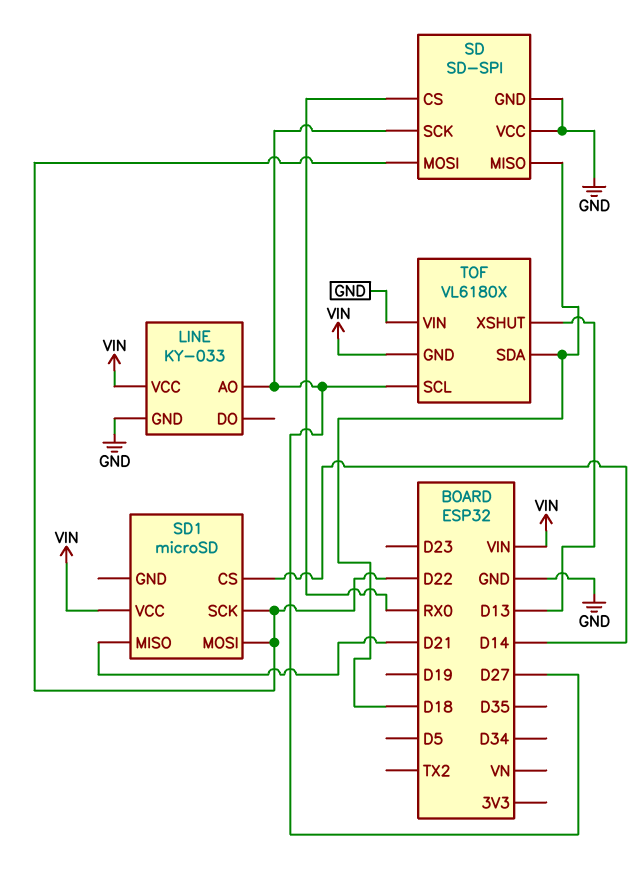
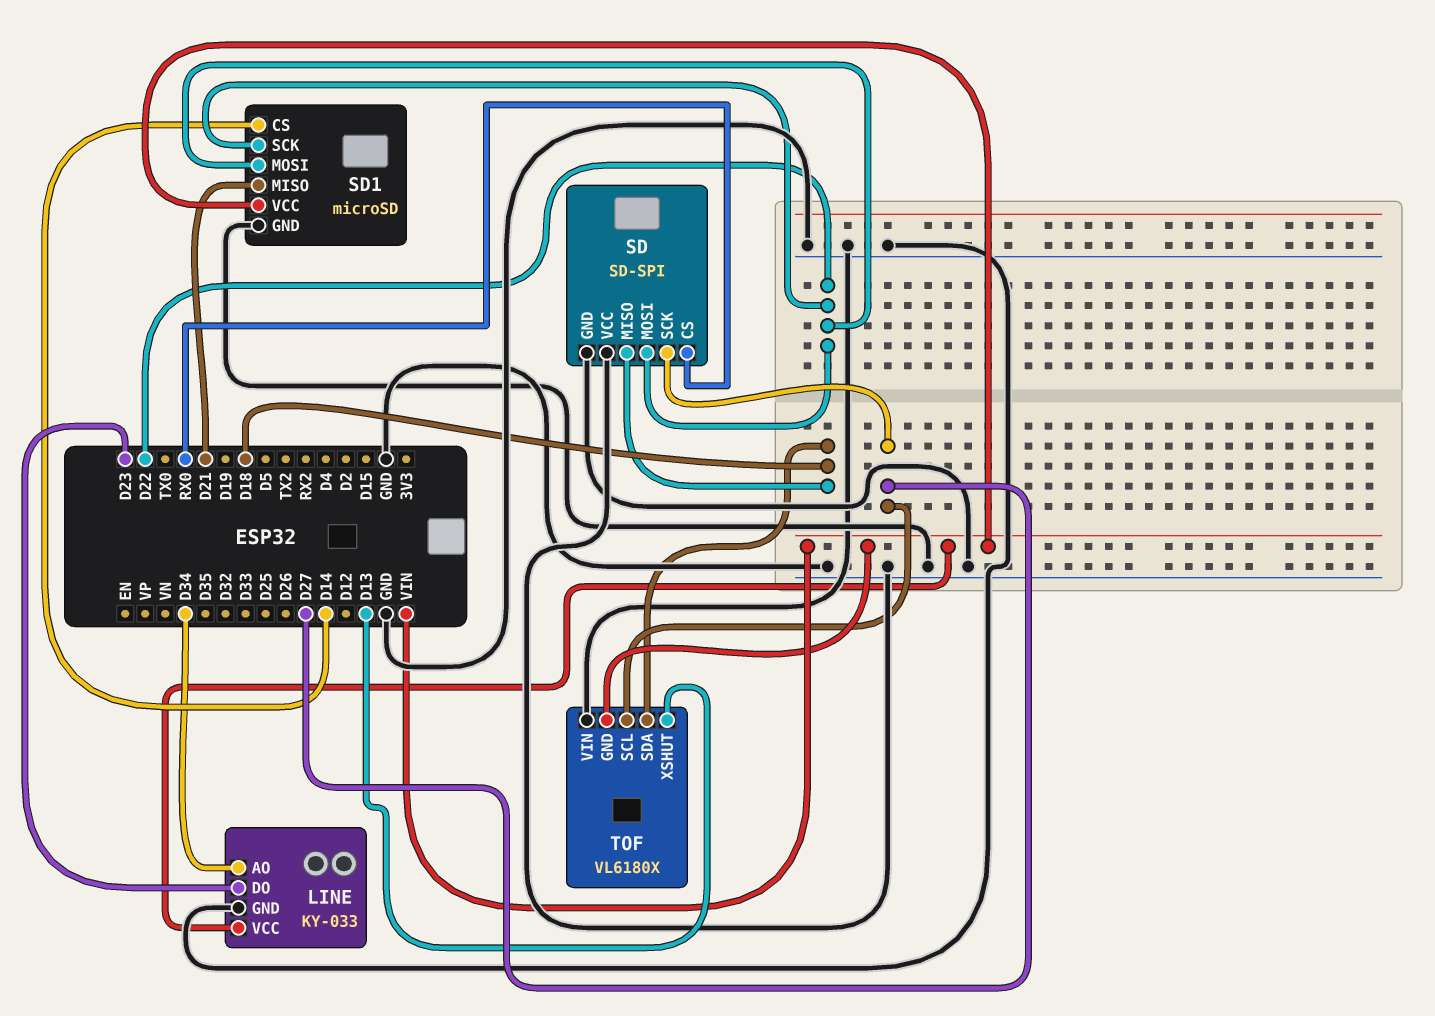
LINE pin AO: D27 -> D34
LINE pin DO: none -> D23
SD1 pin GND: none -> GND

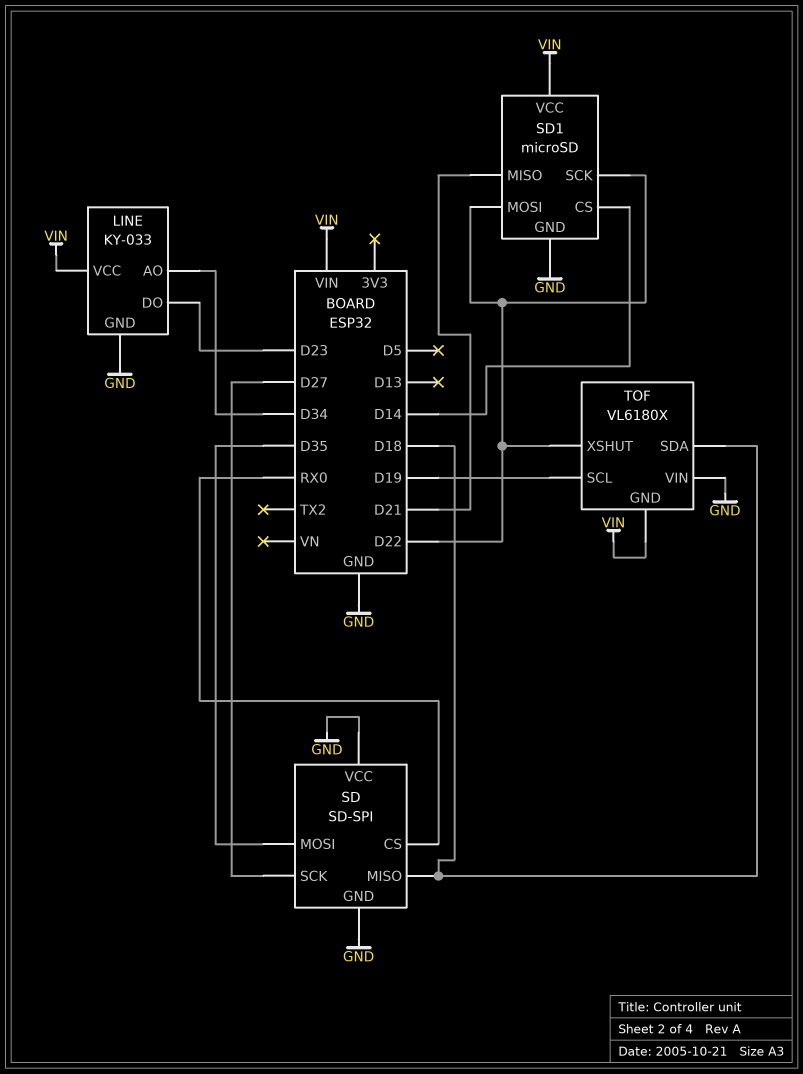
SD pin MOSI: D22 -> D35
TOF pin SCL: D27 -> D19
TOF pin XSHUT: D13 -> D22

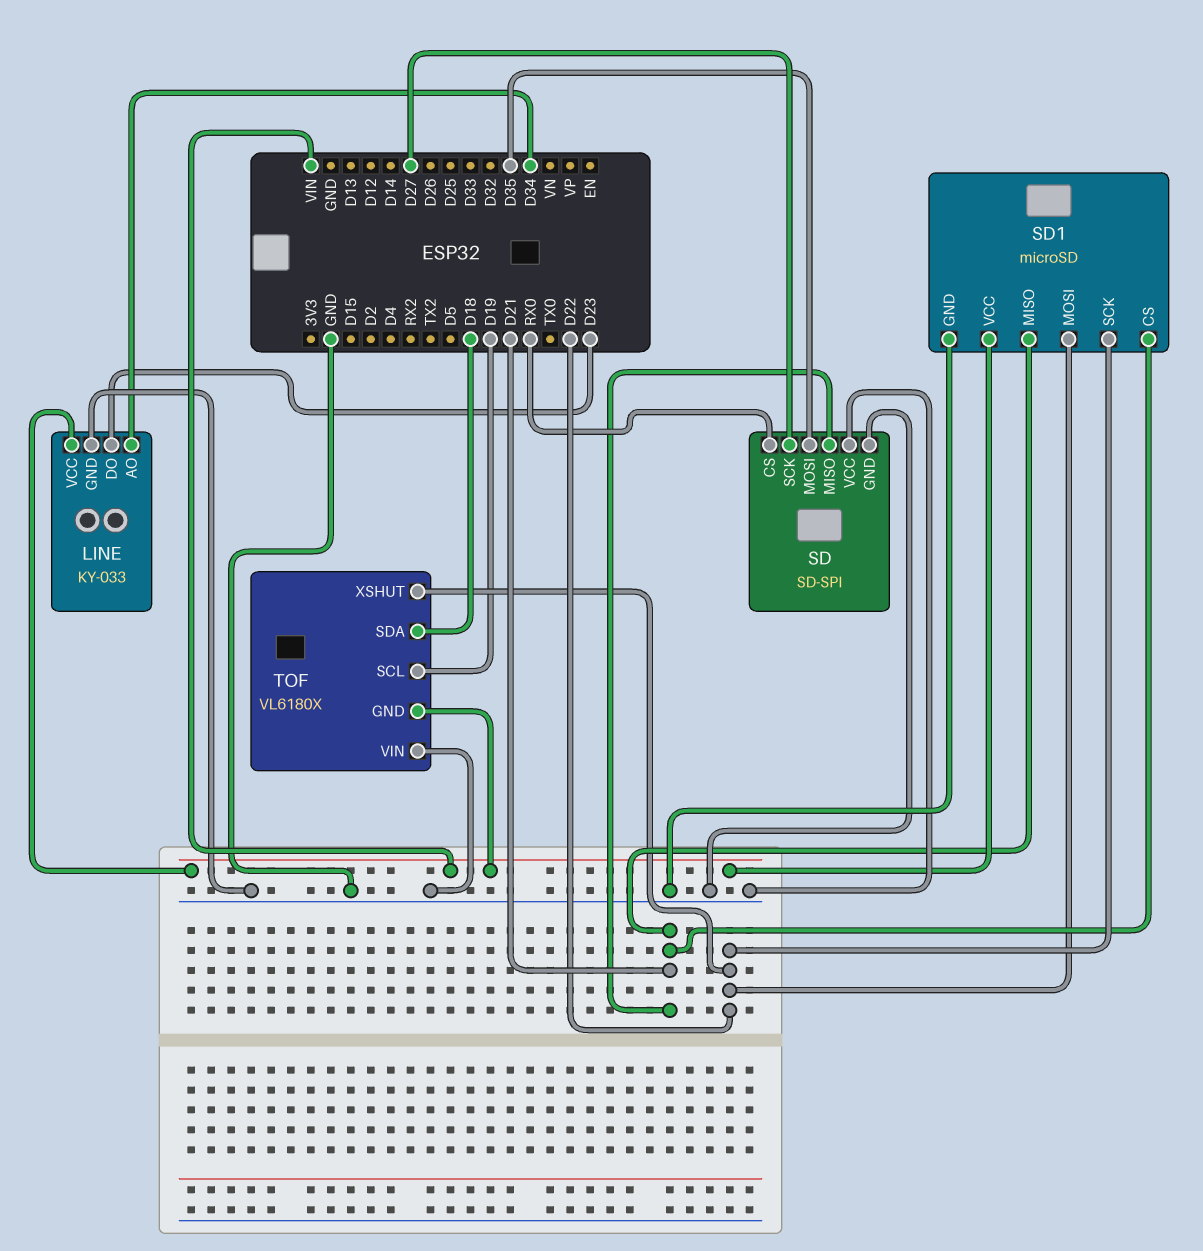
SD pin MISO: D18 -> D21
SD1 pin CS: D14 -> D21

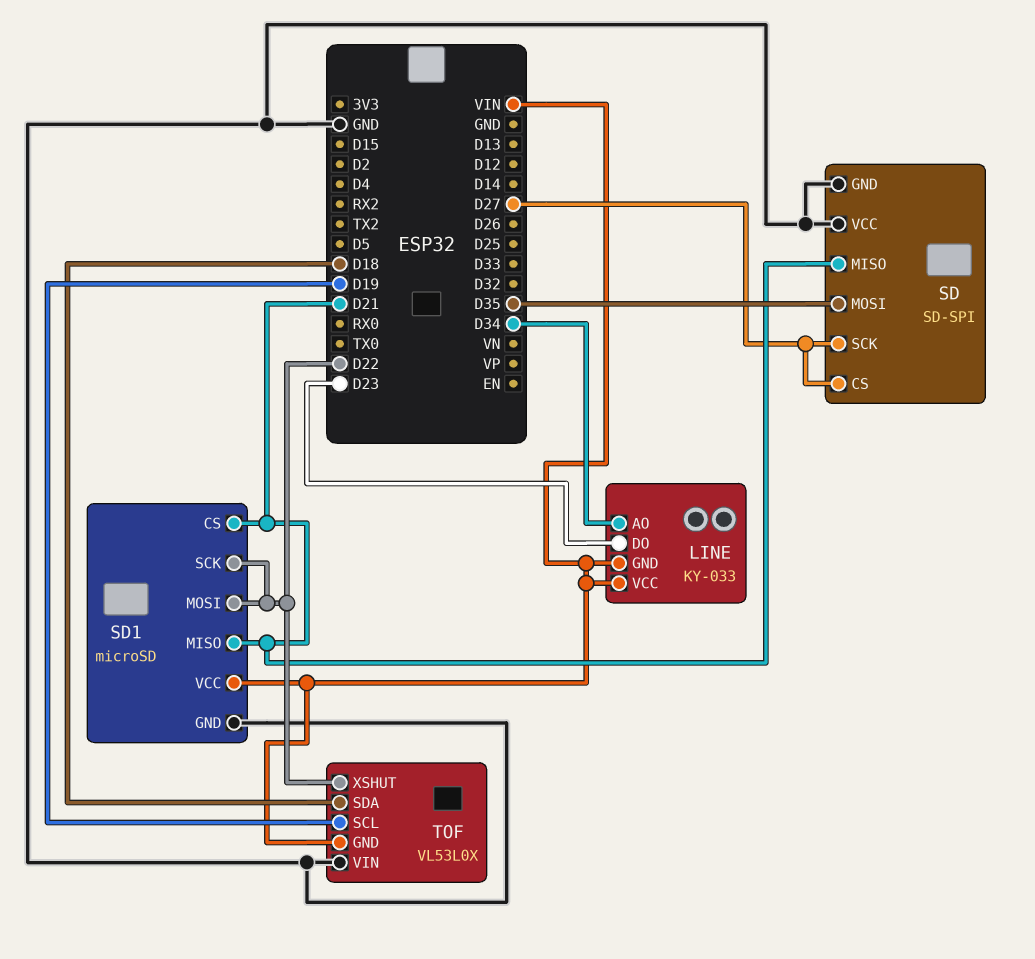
LINE pin GND: GND -> VIN
SD pin CS: RX0 -> D27
TOF: VL6180X -> VL53L0X

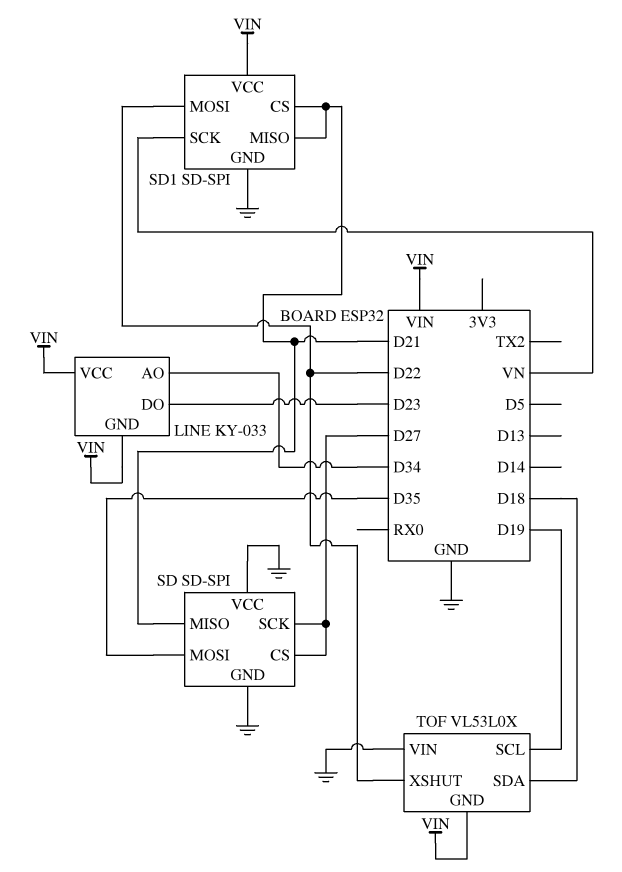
SD1: microSD -> SD-SPI
SD1 pin SCK: D22 -> VN

